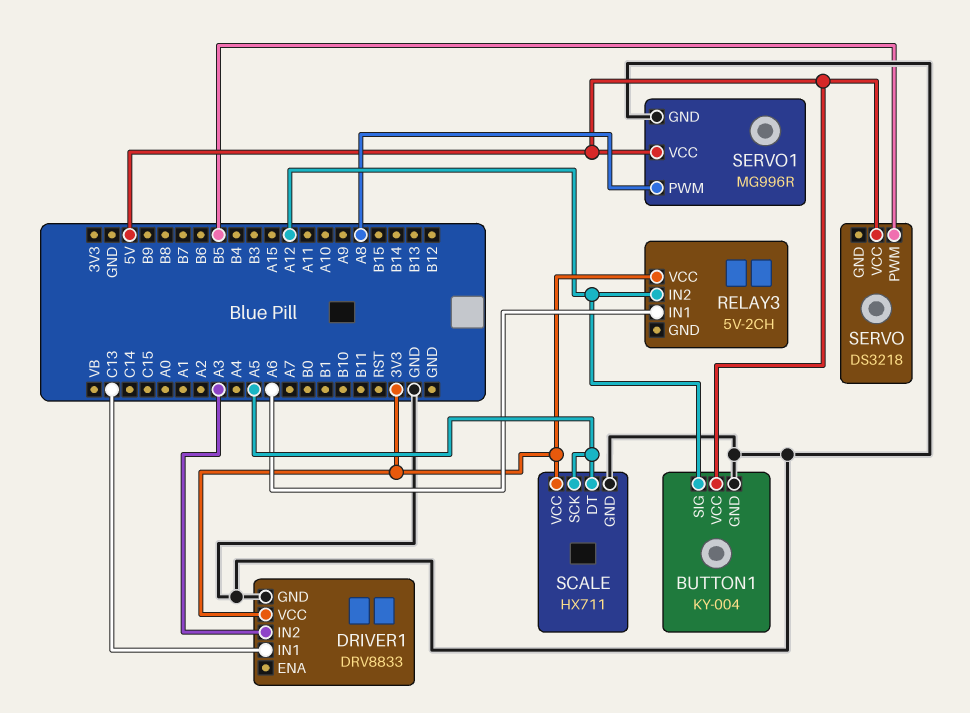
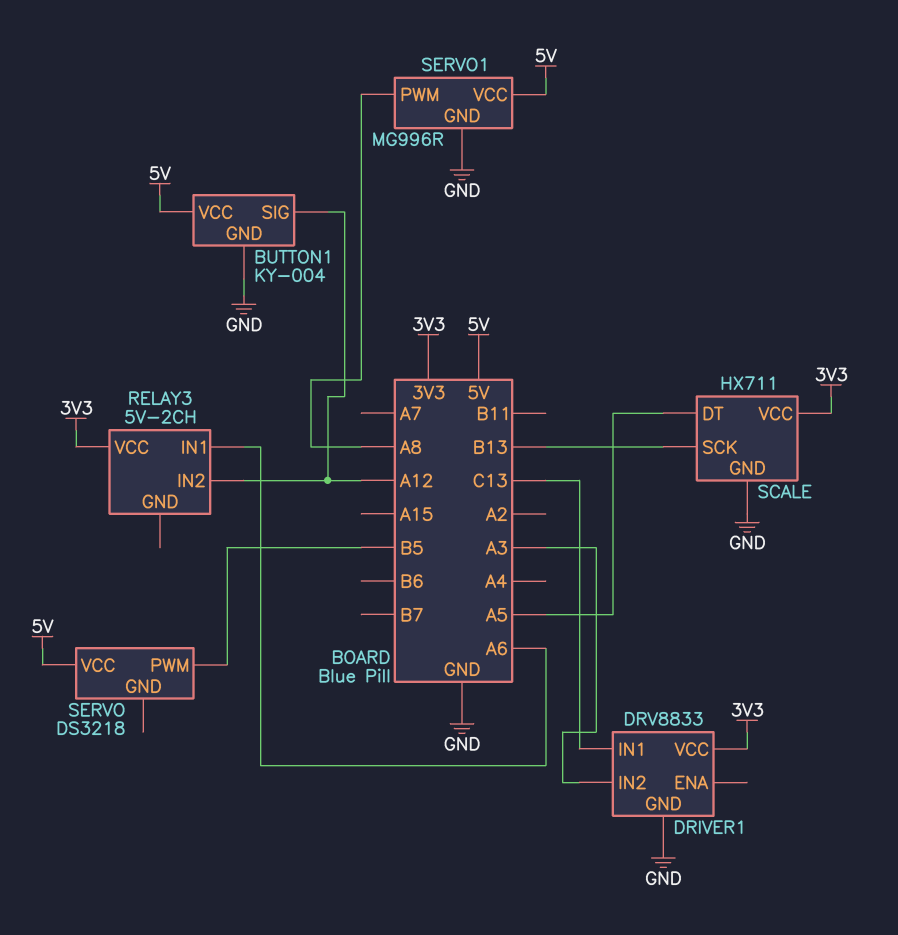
SCALE pin SCK: A5 -> B13

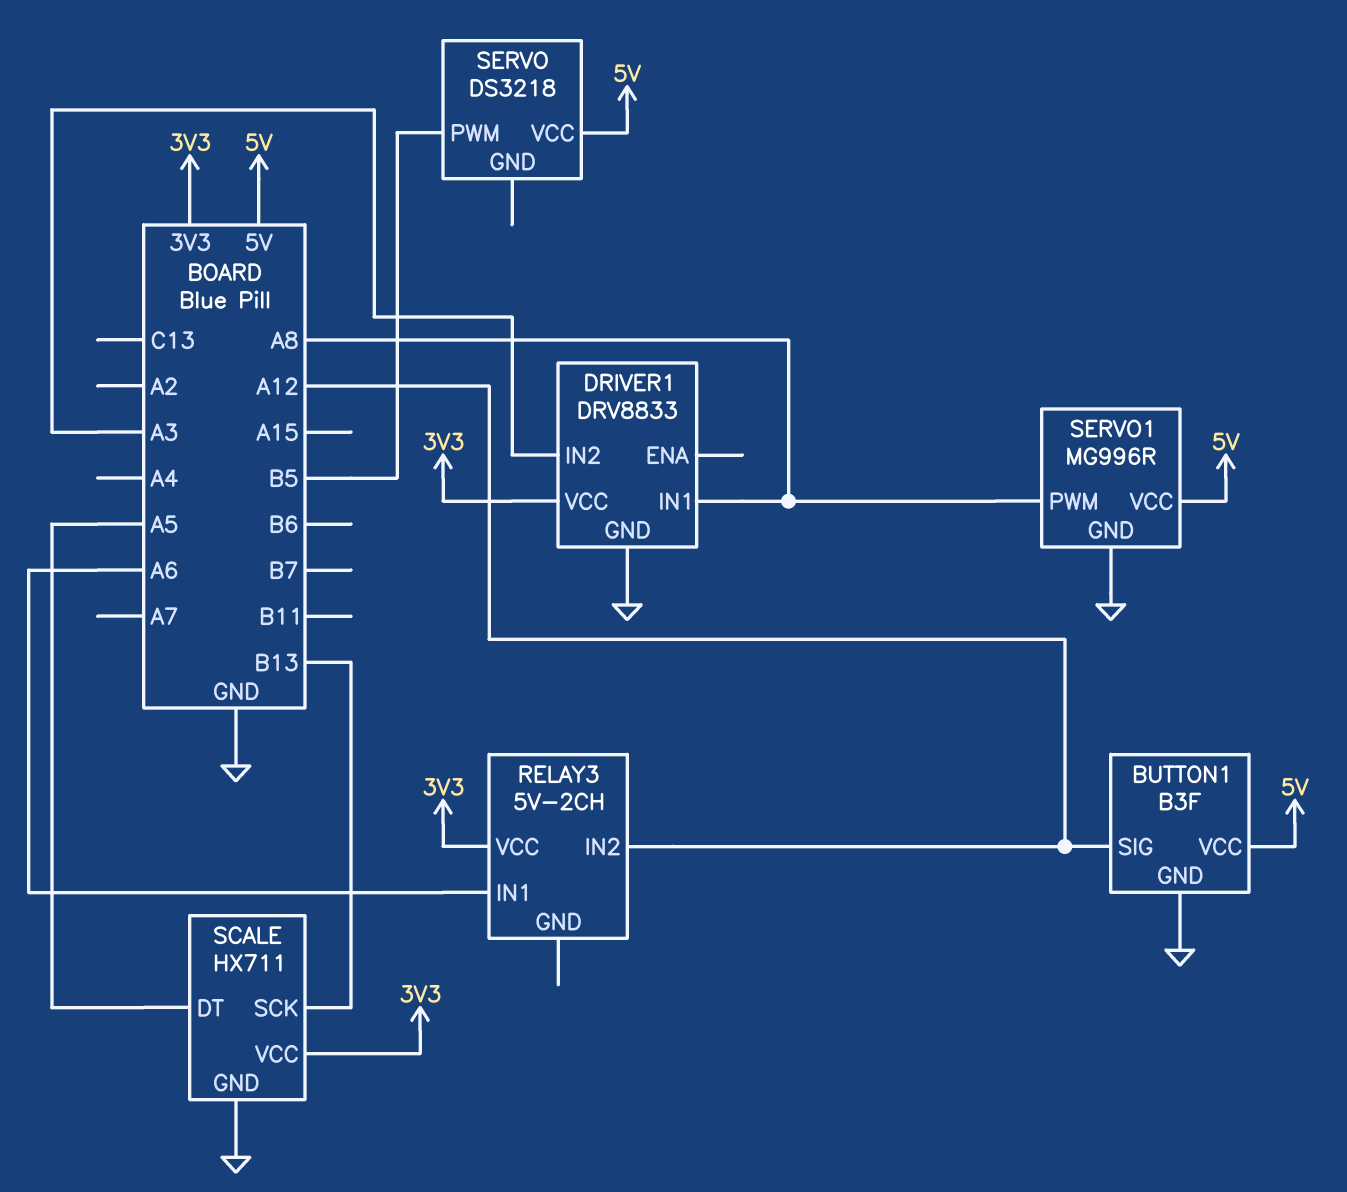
BUTTON1: KY-004 -> B3F
DRIVER1 pin IN1: C13 -> A8

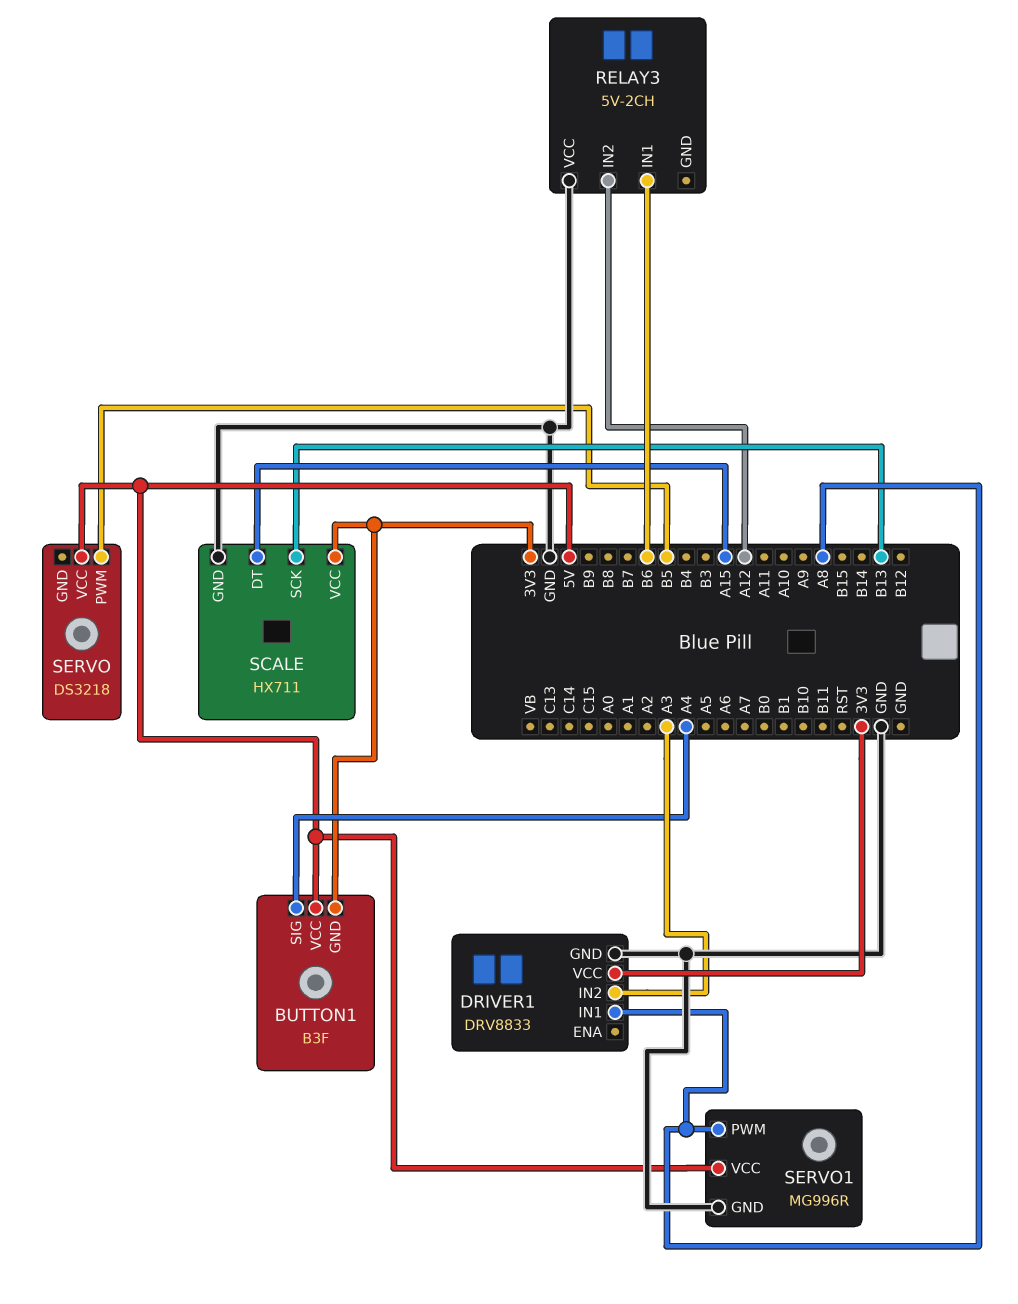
BUTTON1 pin GND: GND -> 3V3
BUTTON1 pin SIG: A12 -> A4
RELAY3 pin IN1: A6 -> B6
RELAY3 pin VCC: 3V3 -> GND
SCALE pin DT: A5 -> A15

